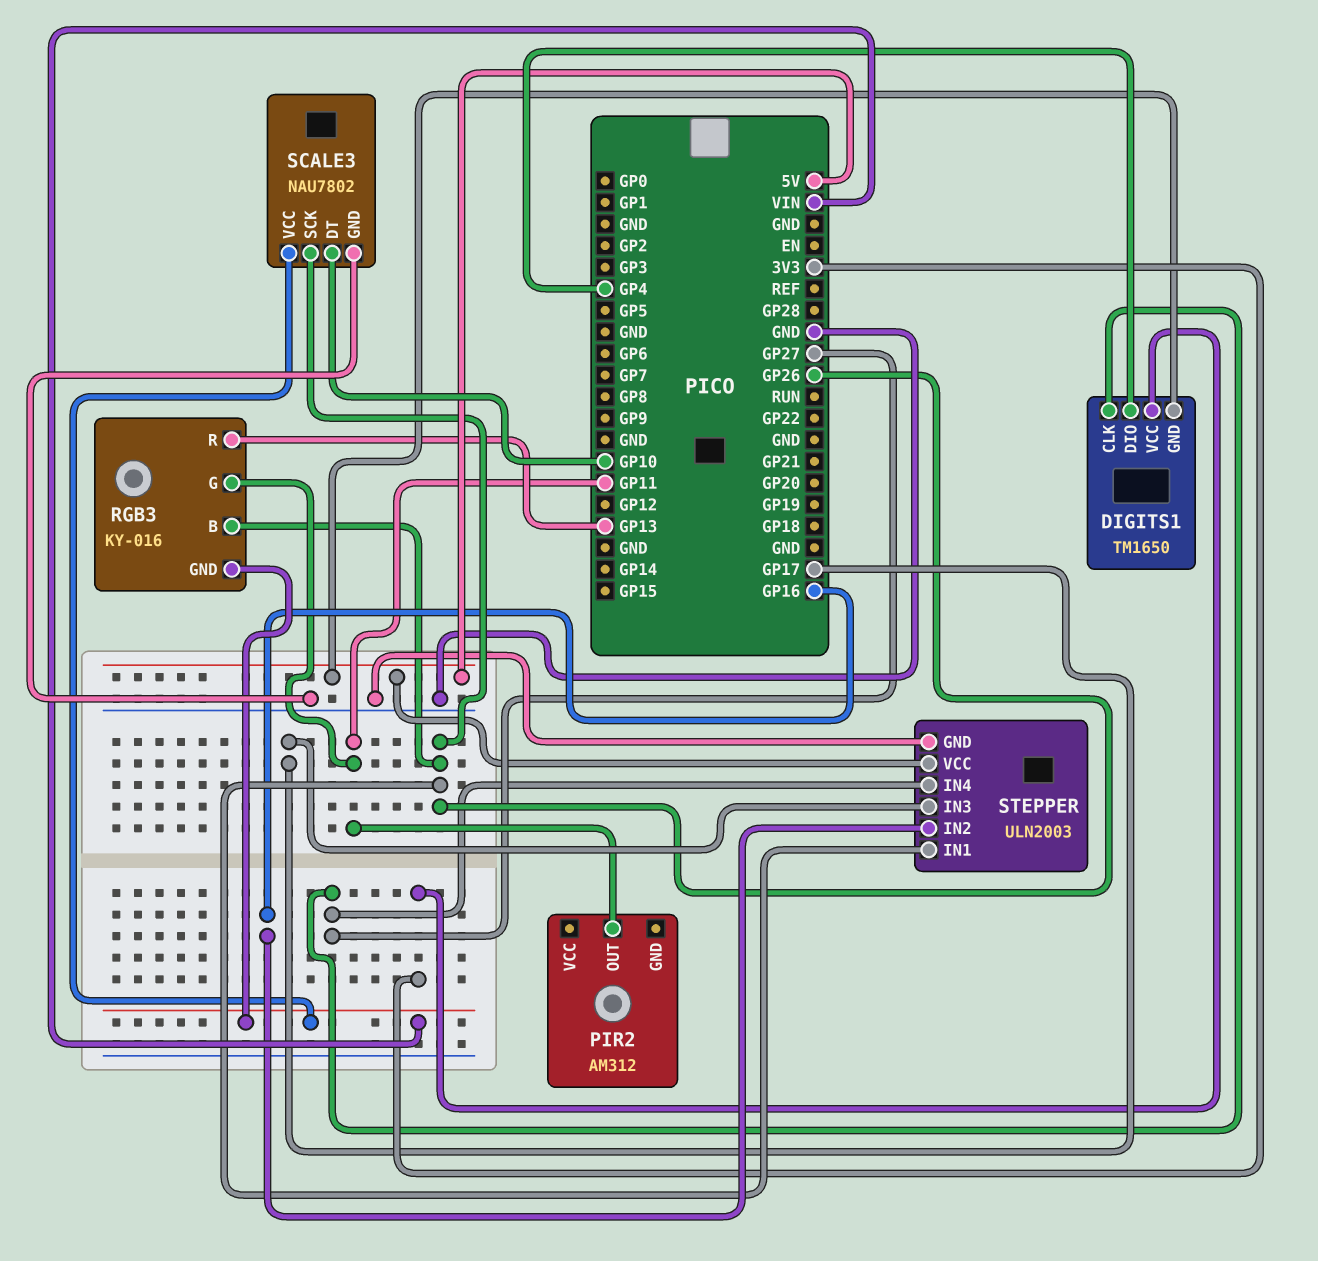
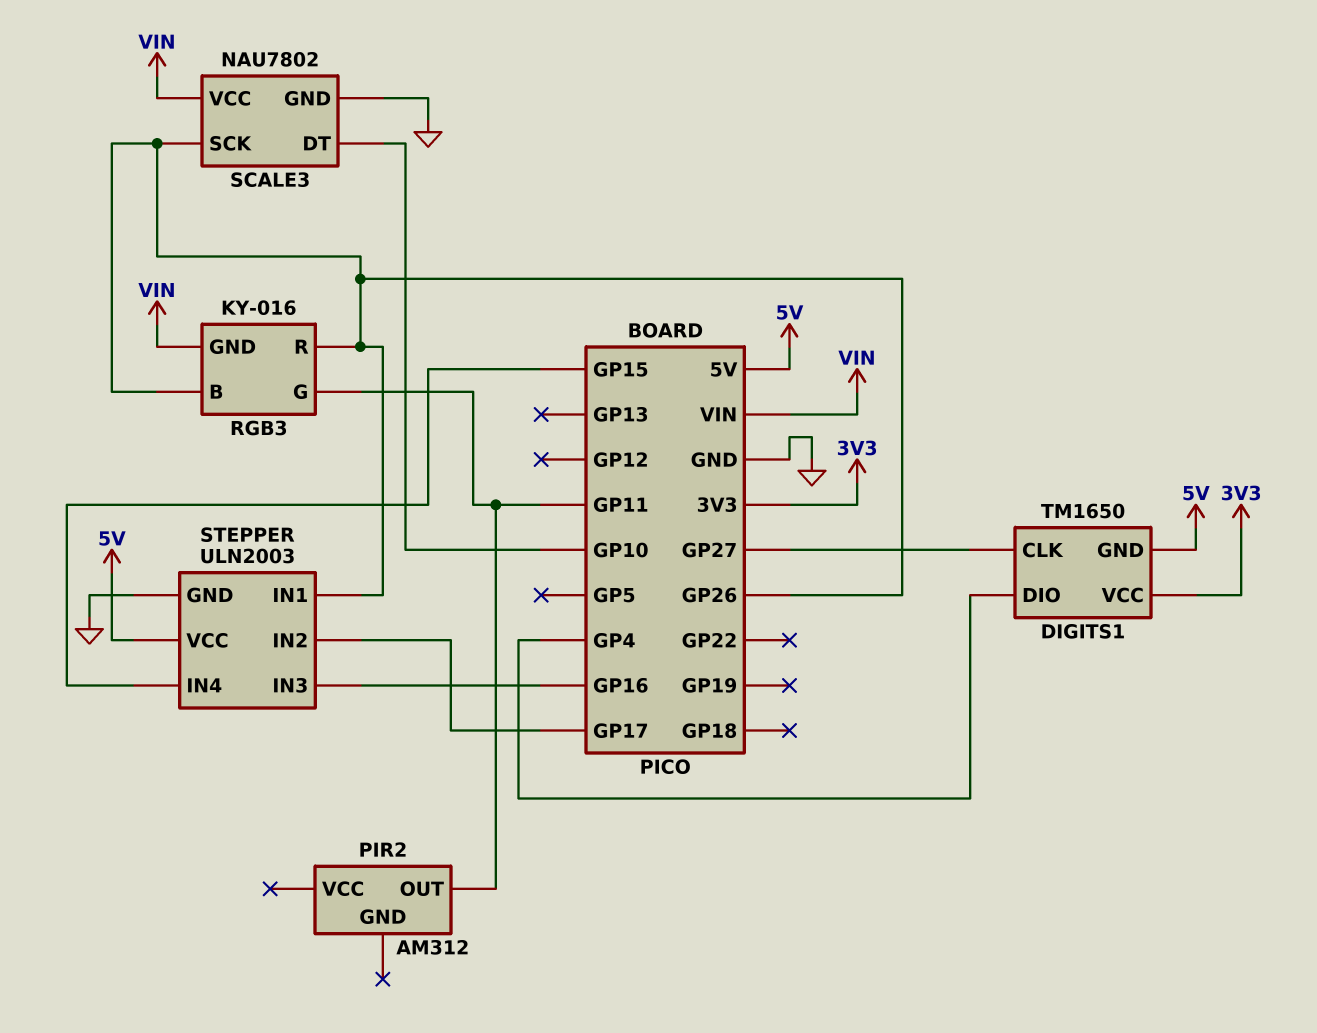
RGB3 pin R: GP13 -> GP26
STEPPER pin IN2: GP16 -> GP17
STEPPER pin IN3: GP17 -> GP16
STEPPER pin IN4: GP27 -> GP15

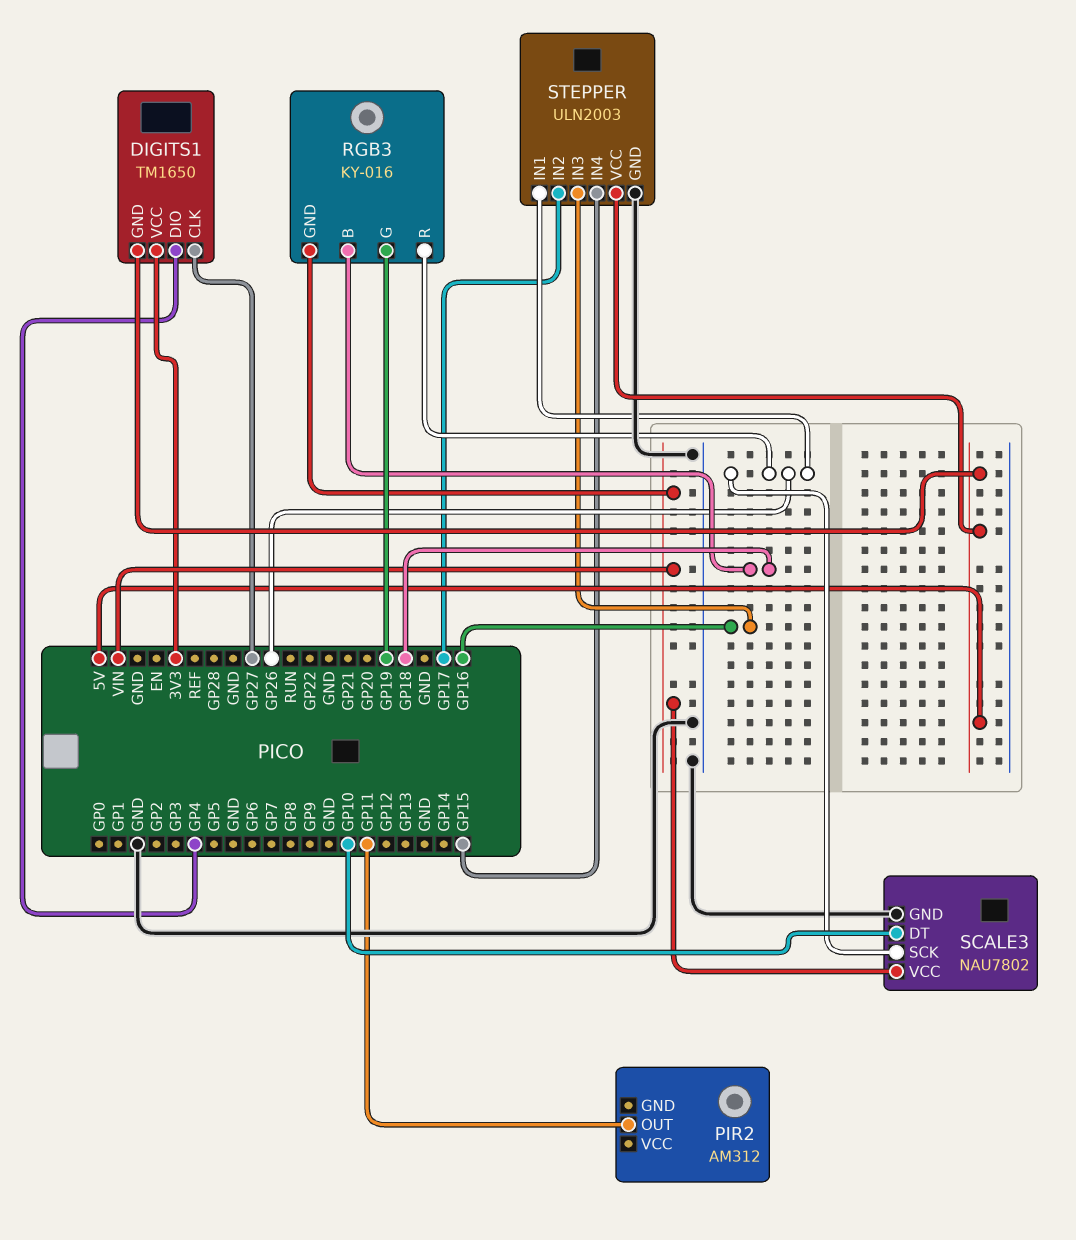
RGB3 pin B: GP26 -> GP18
RGB3 pin G: GP11 -> GP19

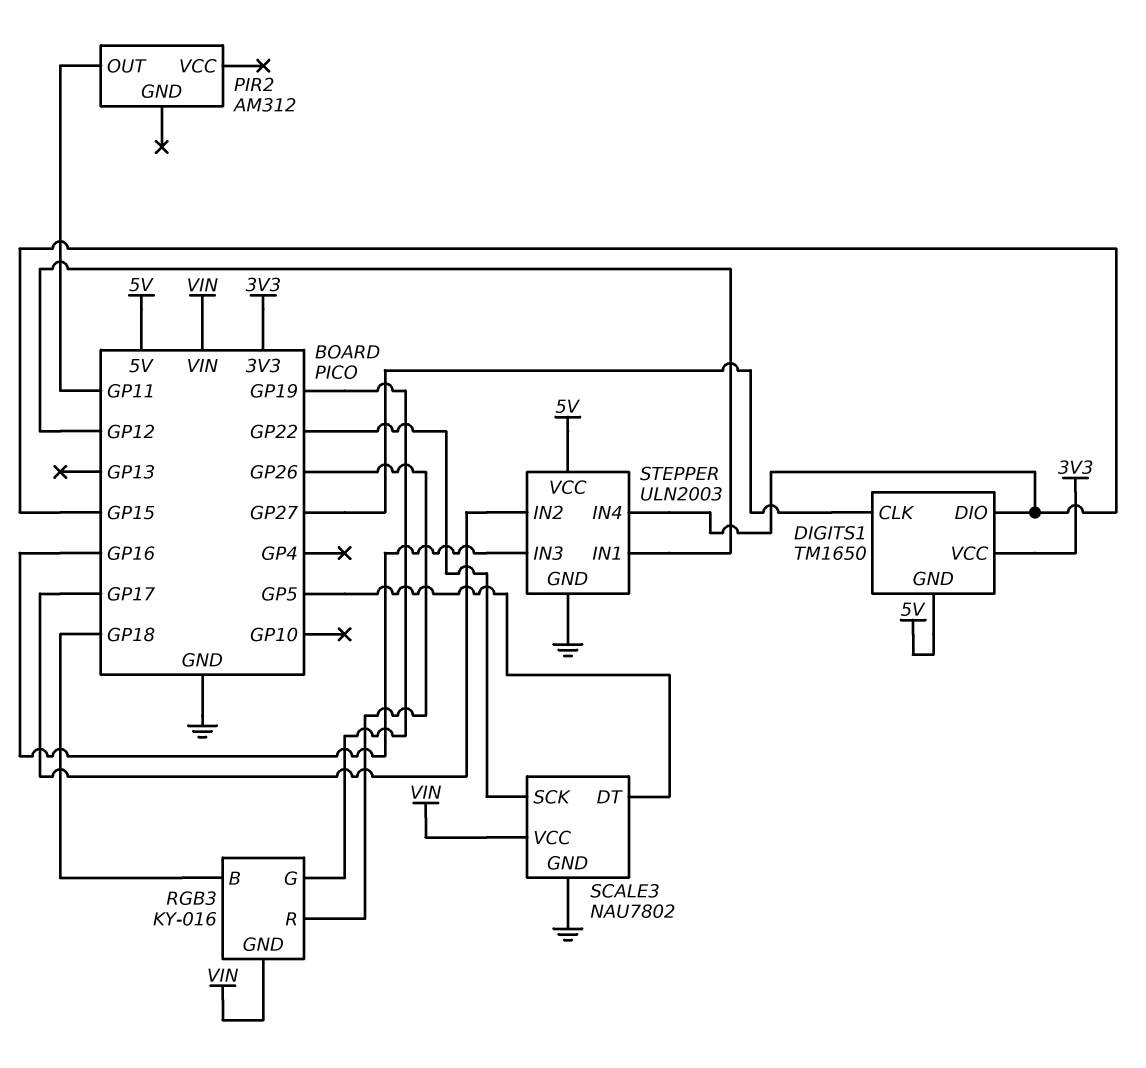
DIGITS1 pin DIO: GP4 -> GP15
SCALE3 pin DT: GP10 -> GP5
SCALE3 pin SCK: GP26 -> GP22
STEPPER pin IN1: GP26 -> GP12

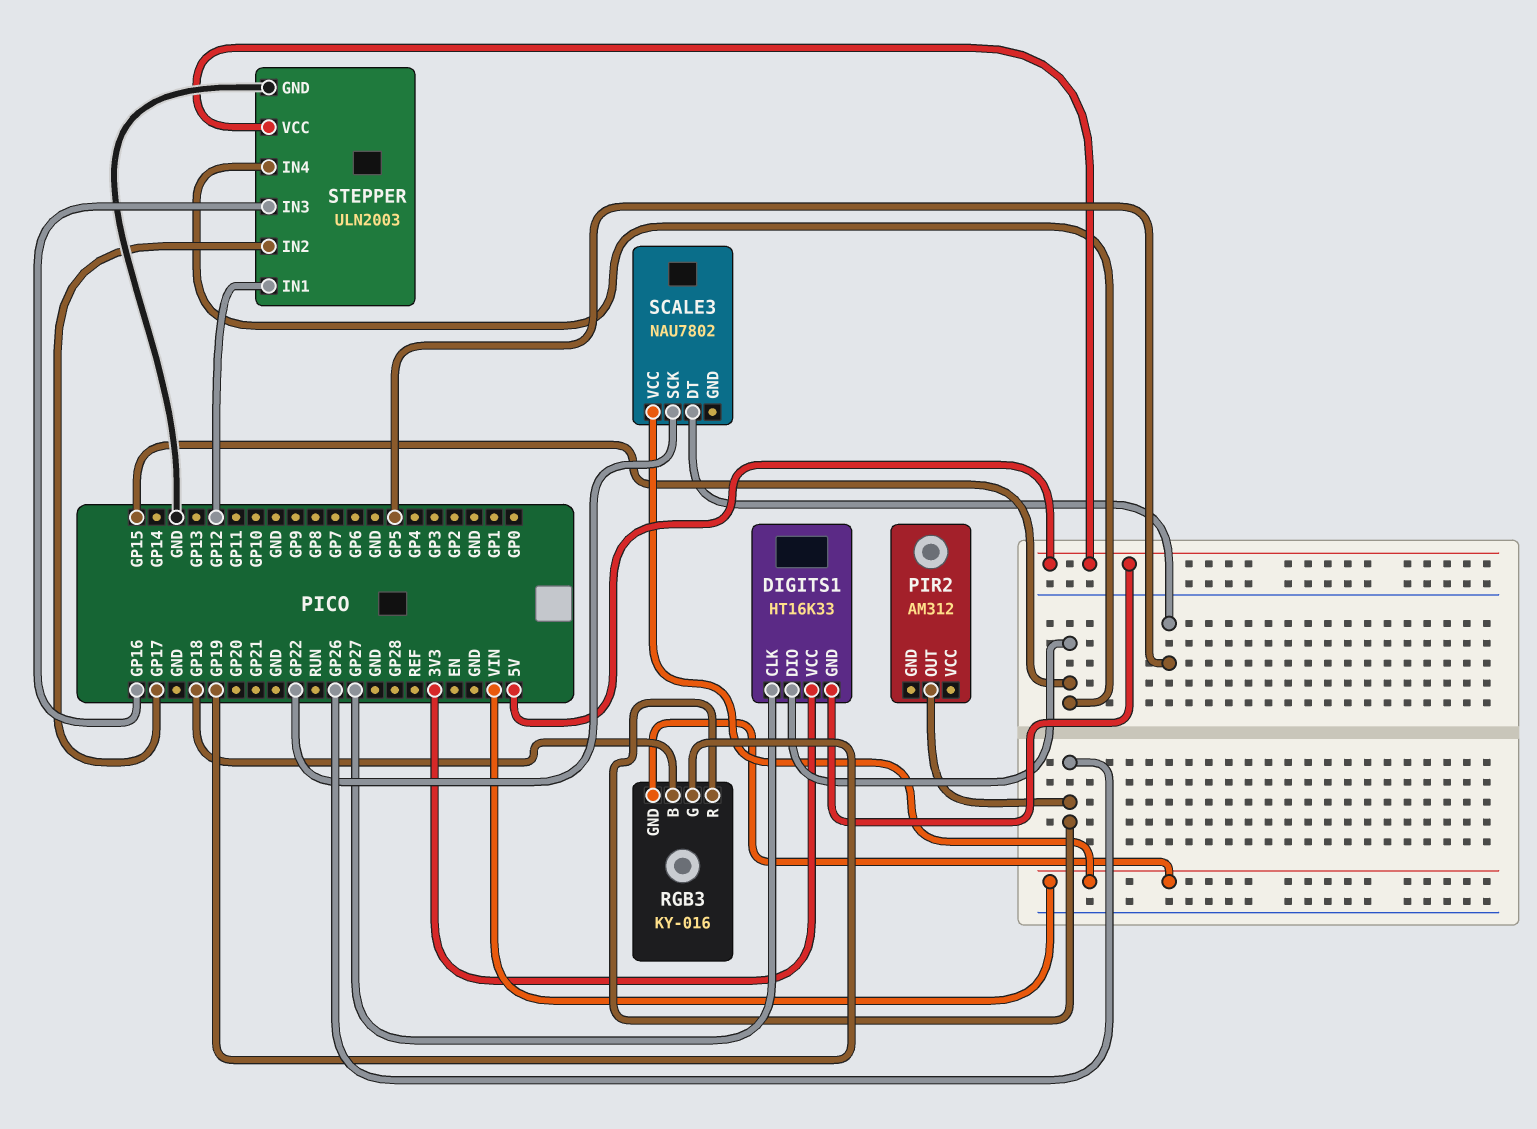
DIGITS1: TM1650 -> HT16K33
PIR2 pin OUT: GP11 -> GP26
SCALE3 pin GND: GND -> none

